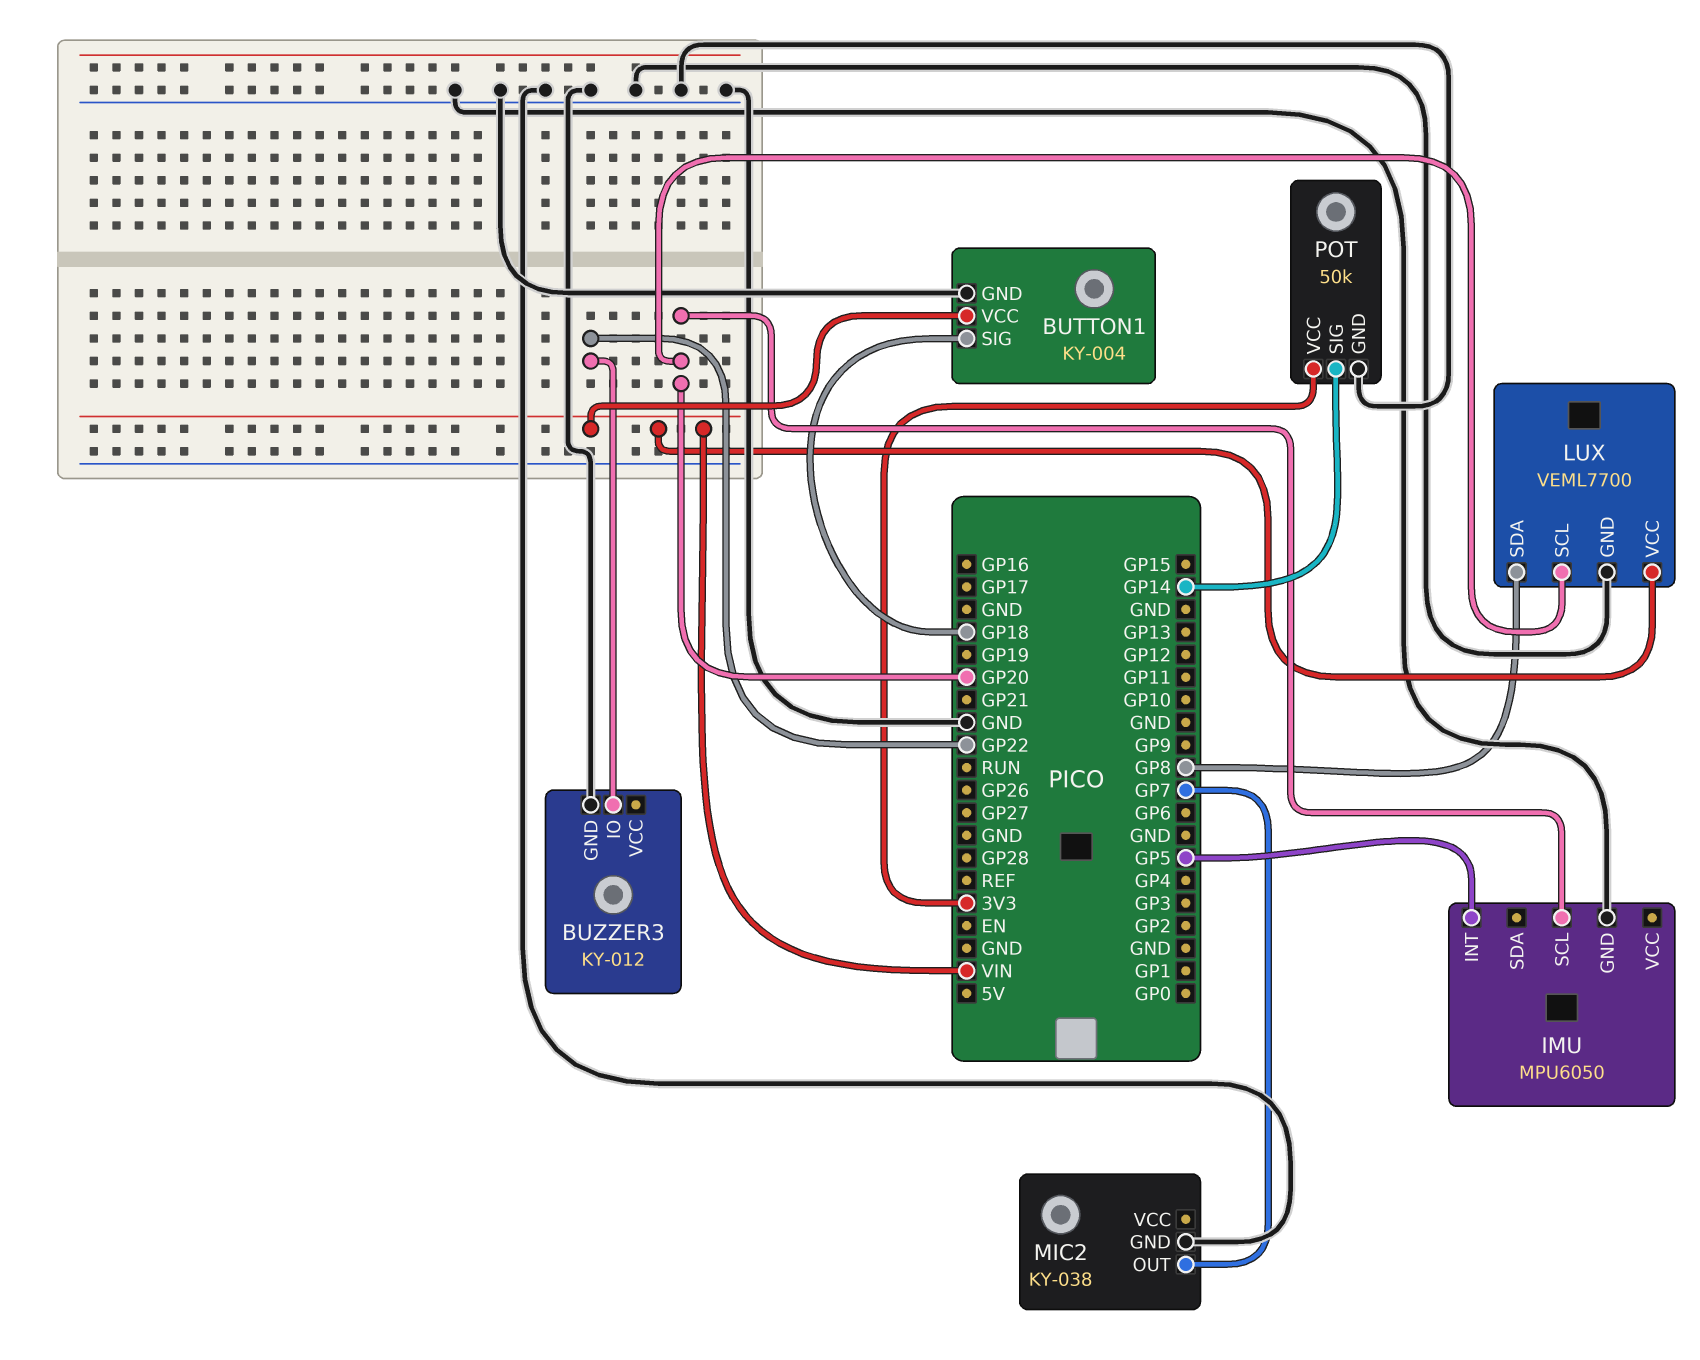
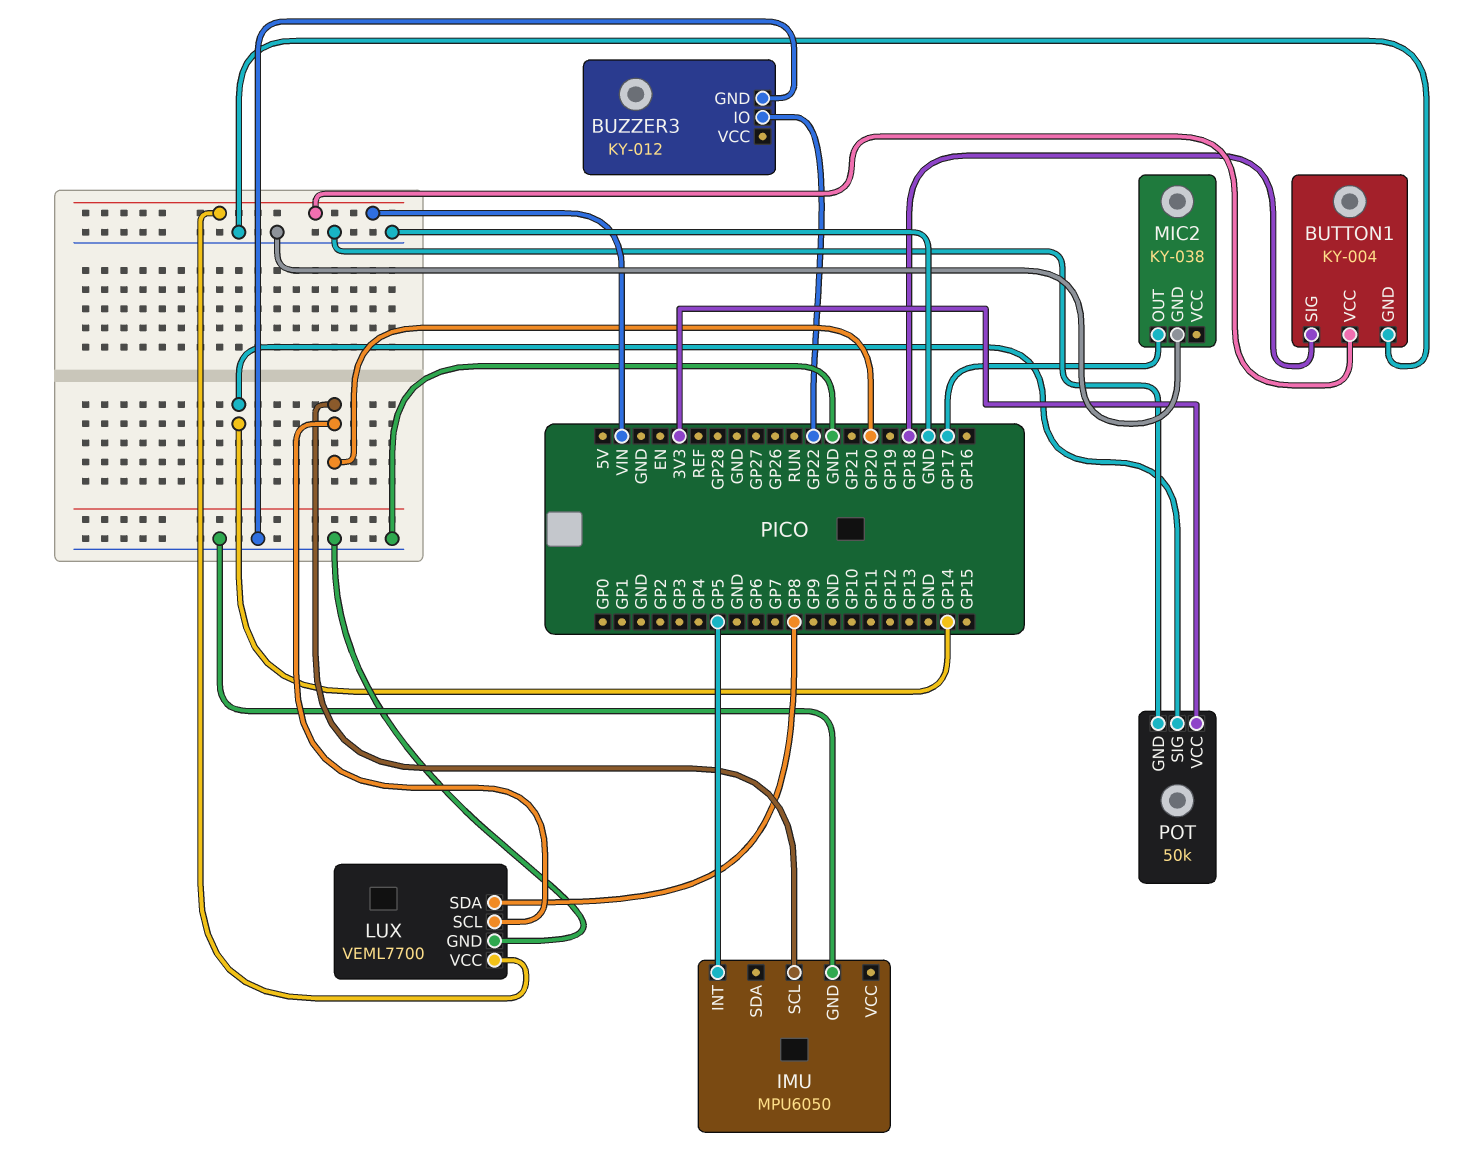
MIC2 pin OUT: GP7 -> GP17

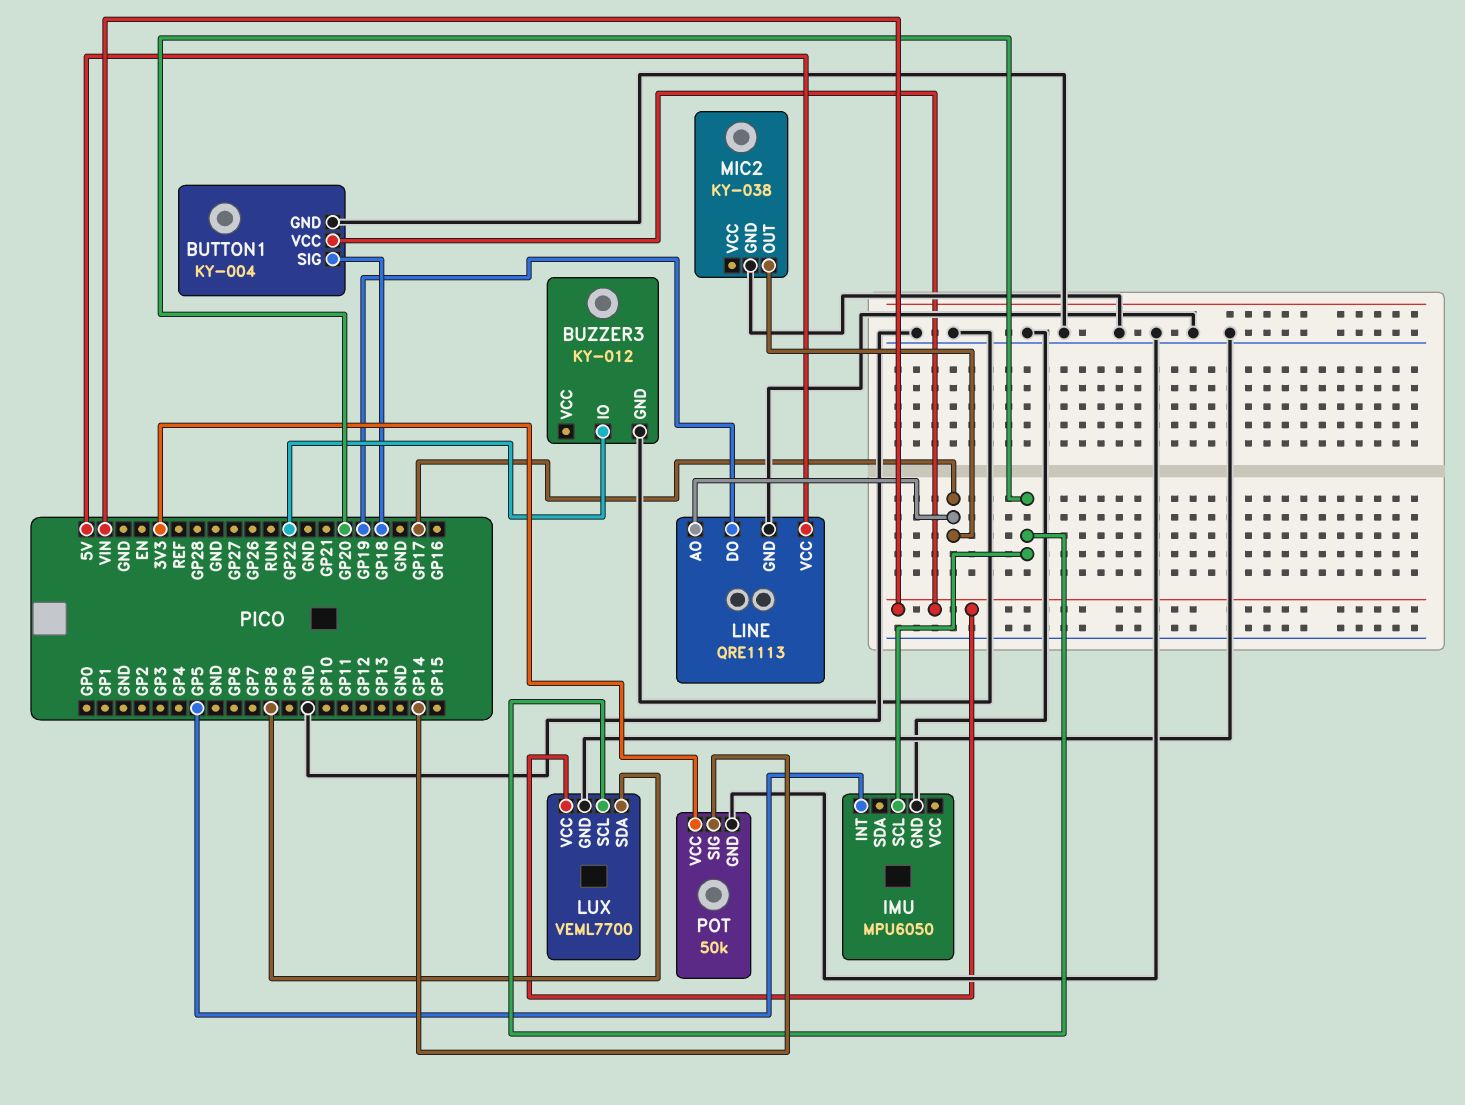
LINE: none -> QRE1113
LINE pin AO: none -> GP17
LINE pin DO: none -> GP19
LINE pin GND: none -> GND
LINE pin VCC: none -> 5V

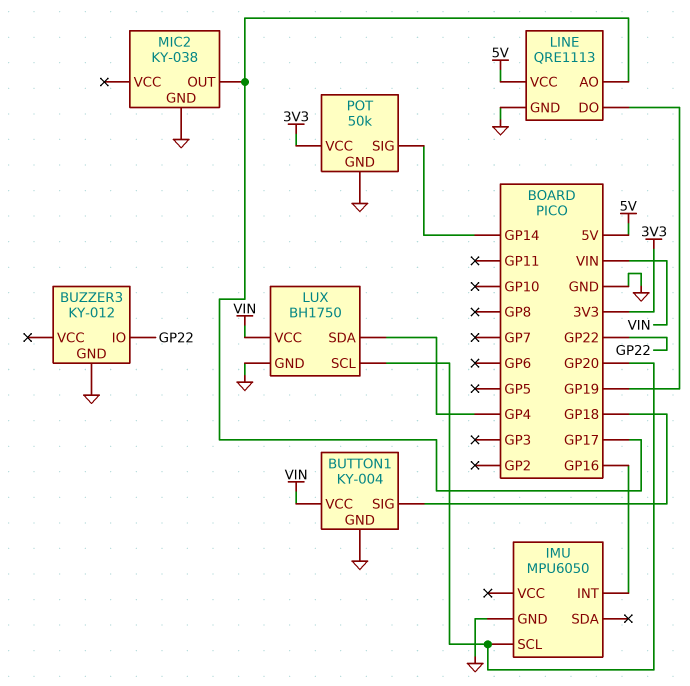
IMU pin INT: GP5 -> GP16
LUX: VEML7700 -> BH1750
LUX pin SDA: GP8 -> GP4

